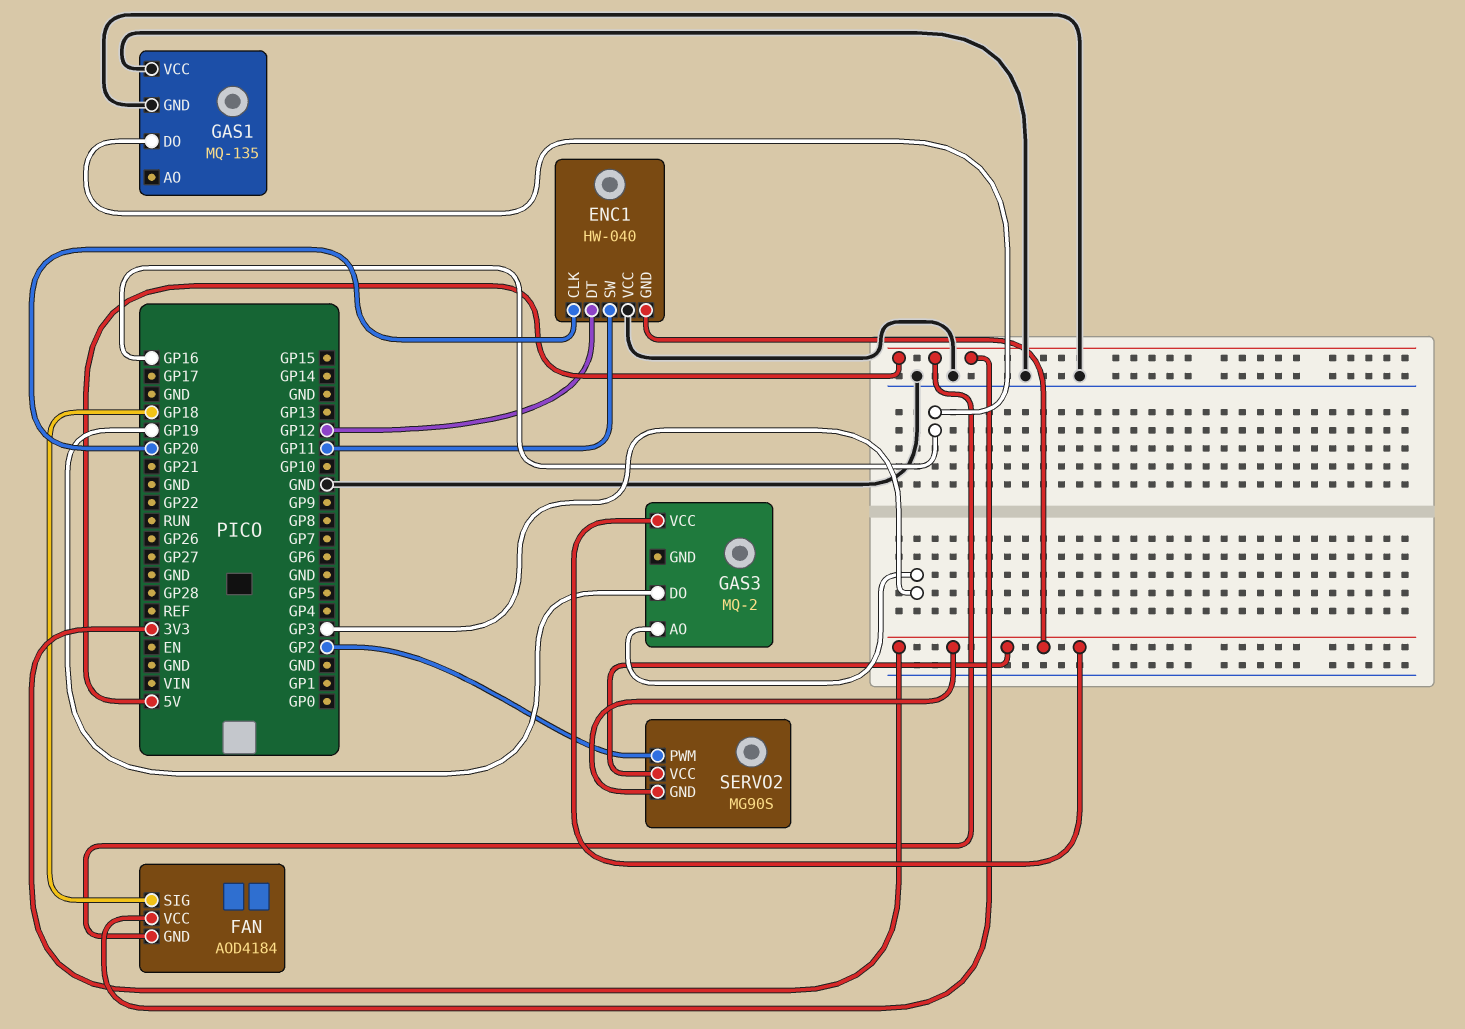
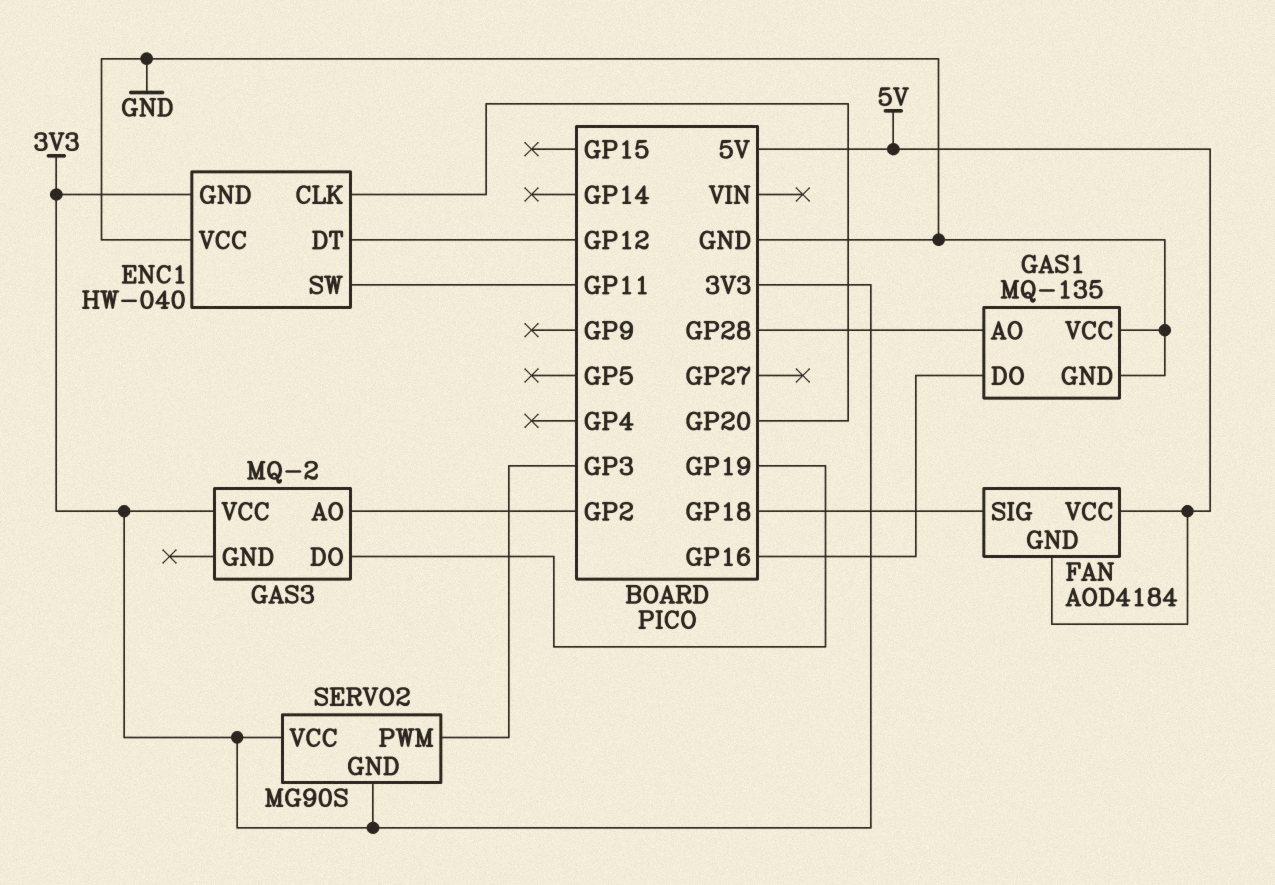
GAS1 pin AO: none -> GP28
GAS3 pin AO: GP3 -> GP2
SERVO2 pin PWM: GP2 -> GP3

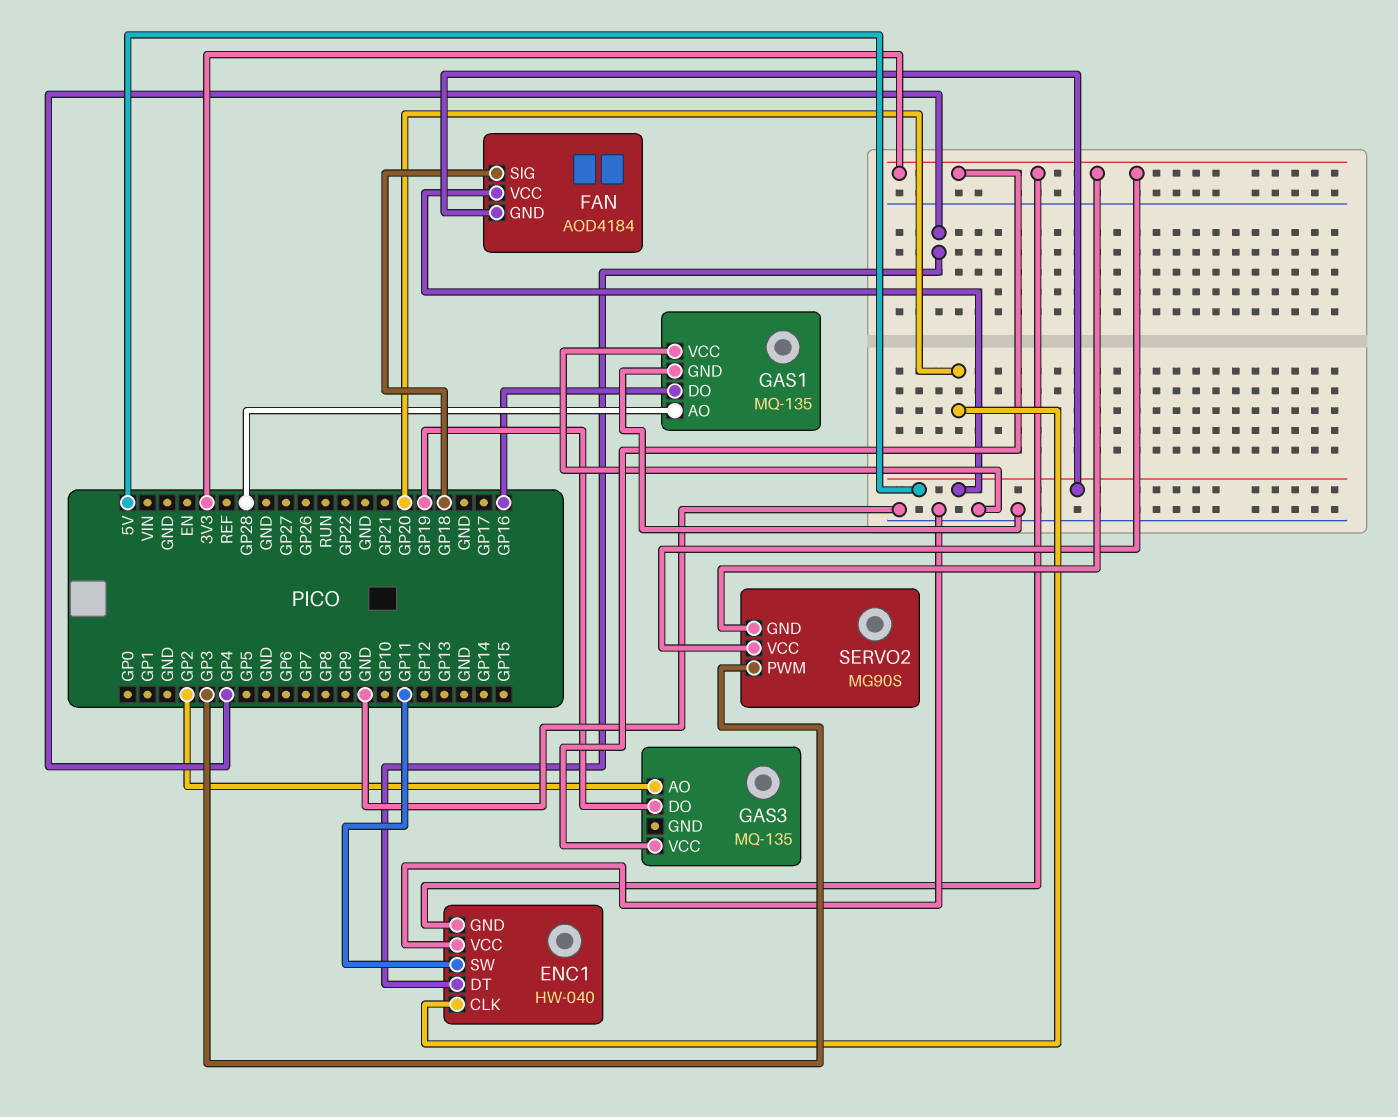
ENC1 pin DT: GP12 -> GP4
GAS3: MQ-2 -> MQ-135

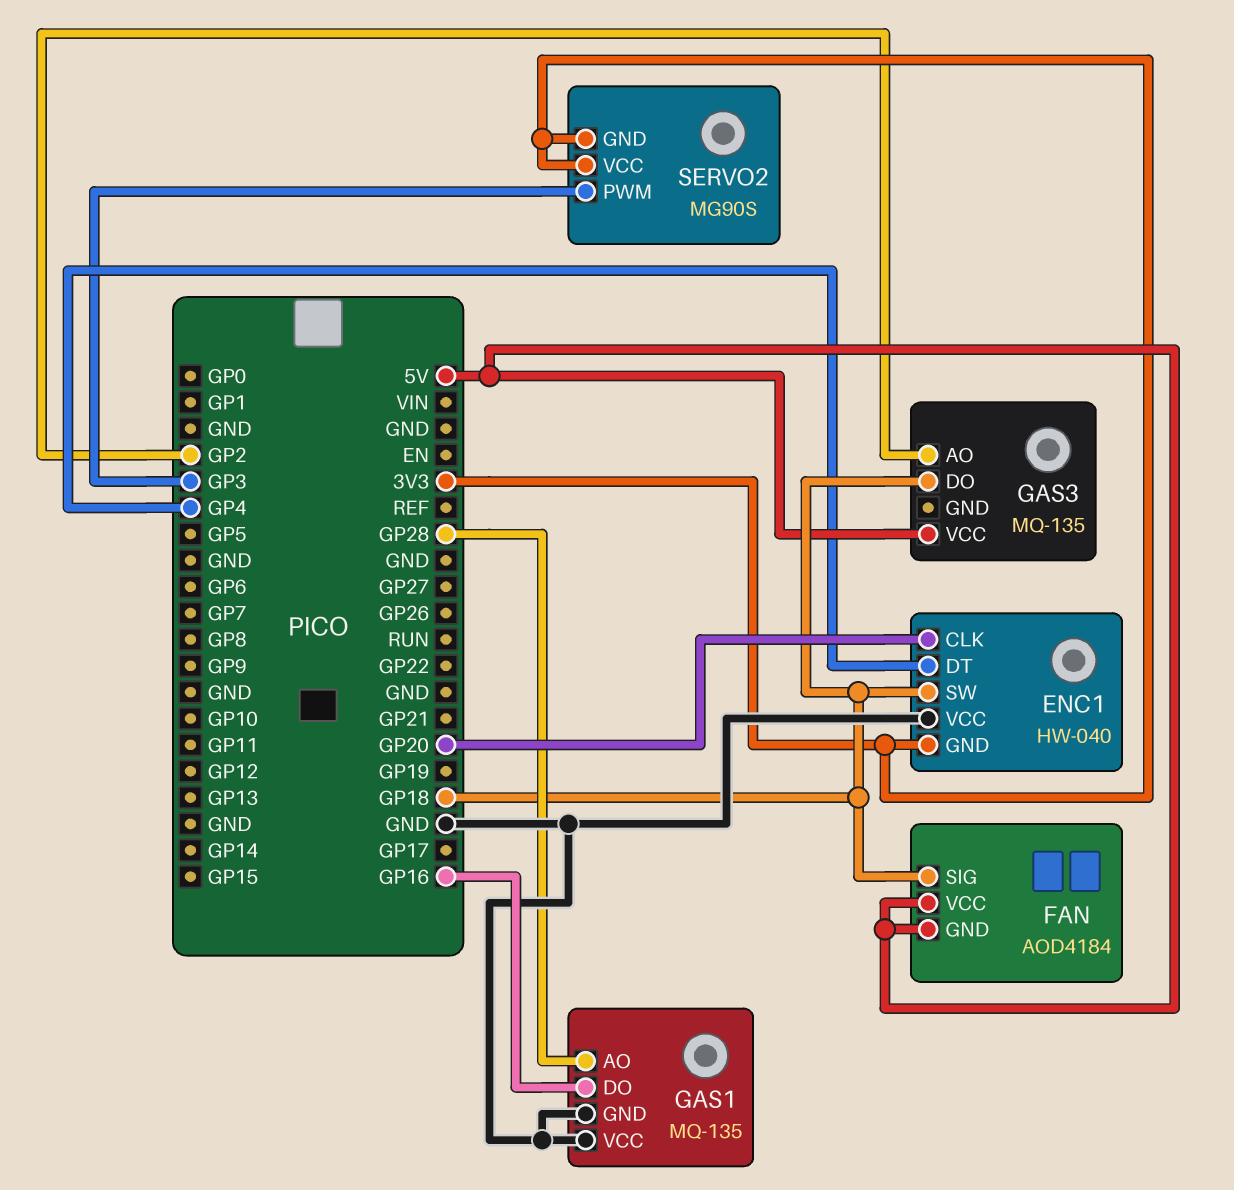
ENC1 pin SW: GP11 -> GP18
GAS3 pin DO: GP19 -> GP18
GAS3 pin VCC: 3V3 -> 5V

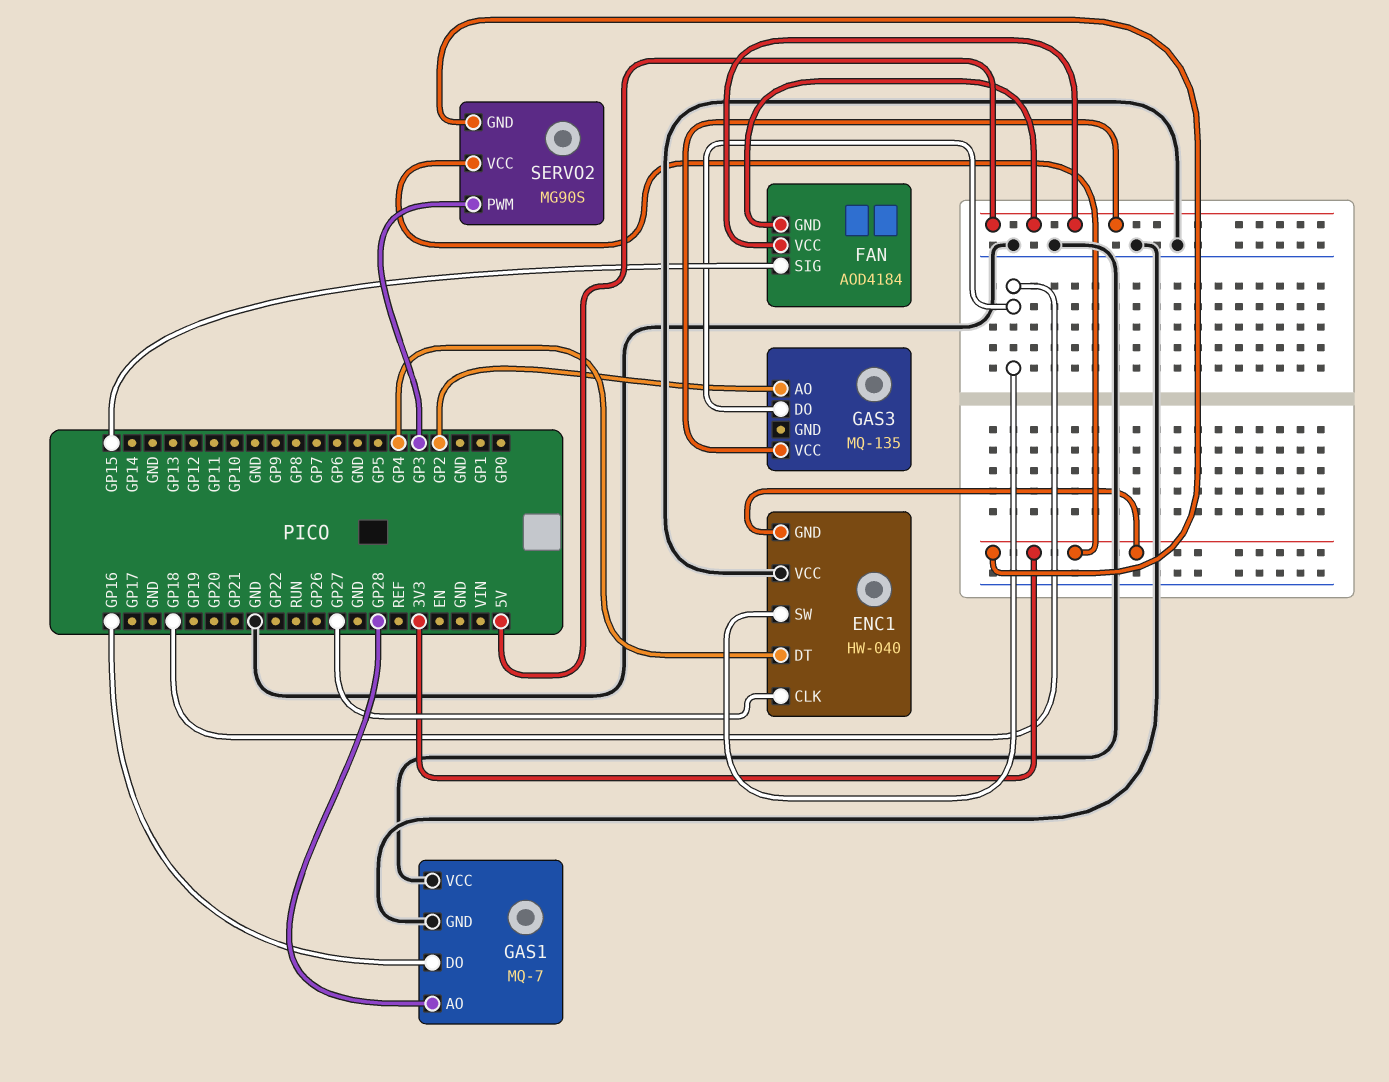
ENC1 pin CLK: GP20 -> GP27
FAN pin SIG: GP18 -> GP15
GAS1: MQ-135 -> MQ-7

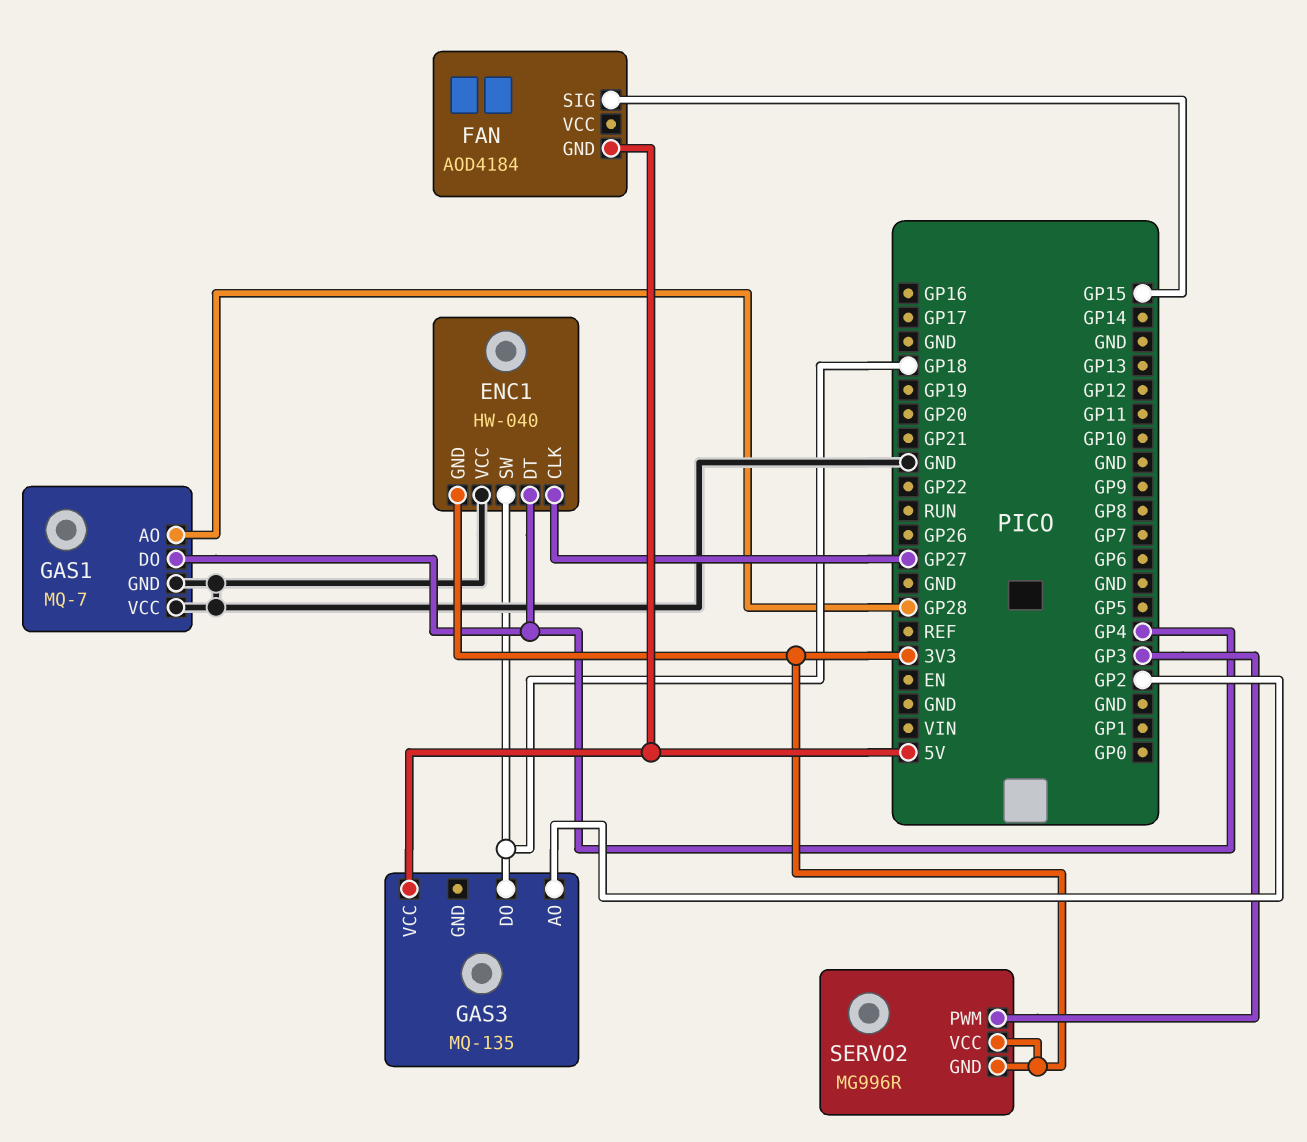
FAN pin VCC: 5V -> none
GAS1 pin DO: GP16 -> GP4
SERVO2: MG90S -> MG996R

